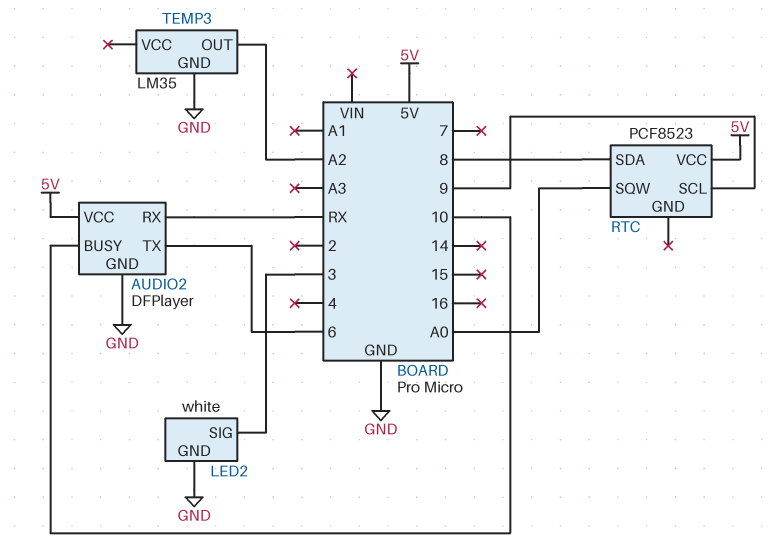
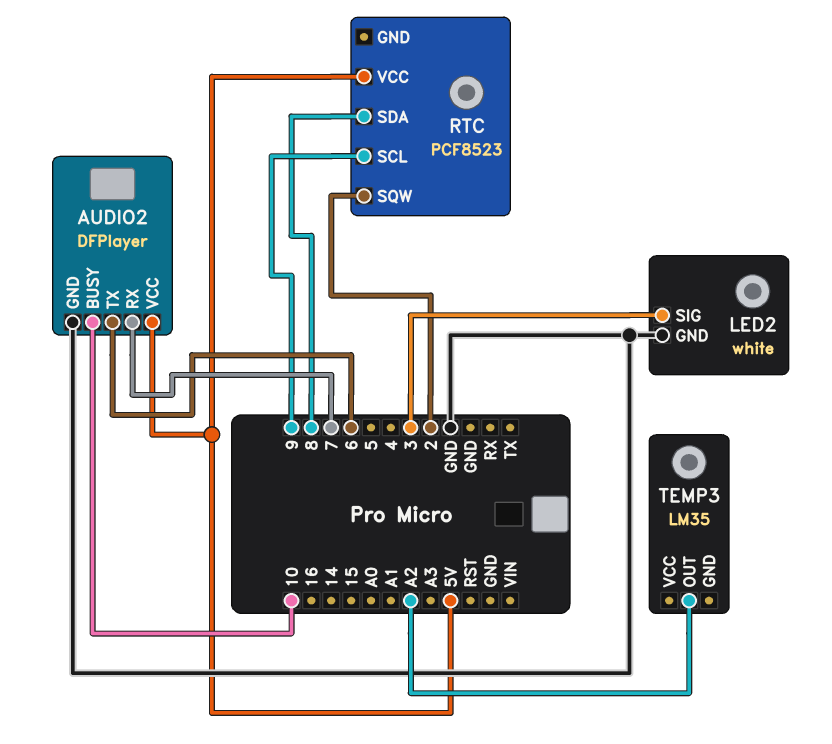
AUDIO2 pin RX: RX -> 7
RTC pin SQW: A0 -> 2
TEMP3 pin GND: GND -> none

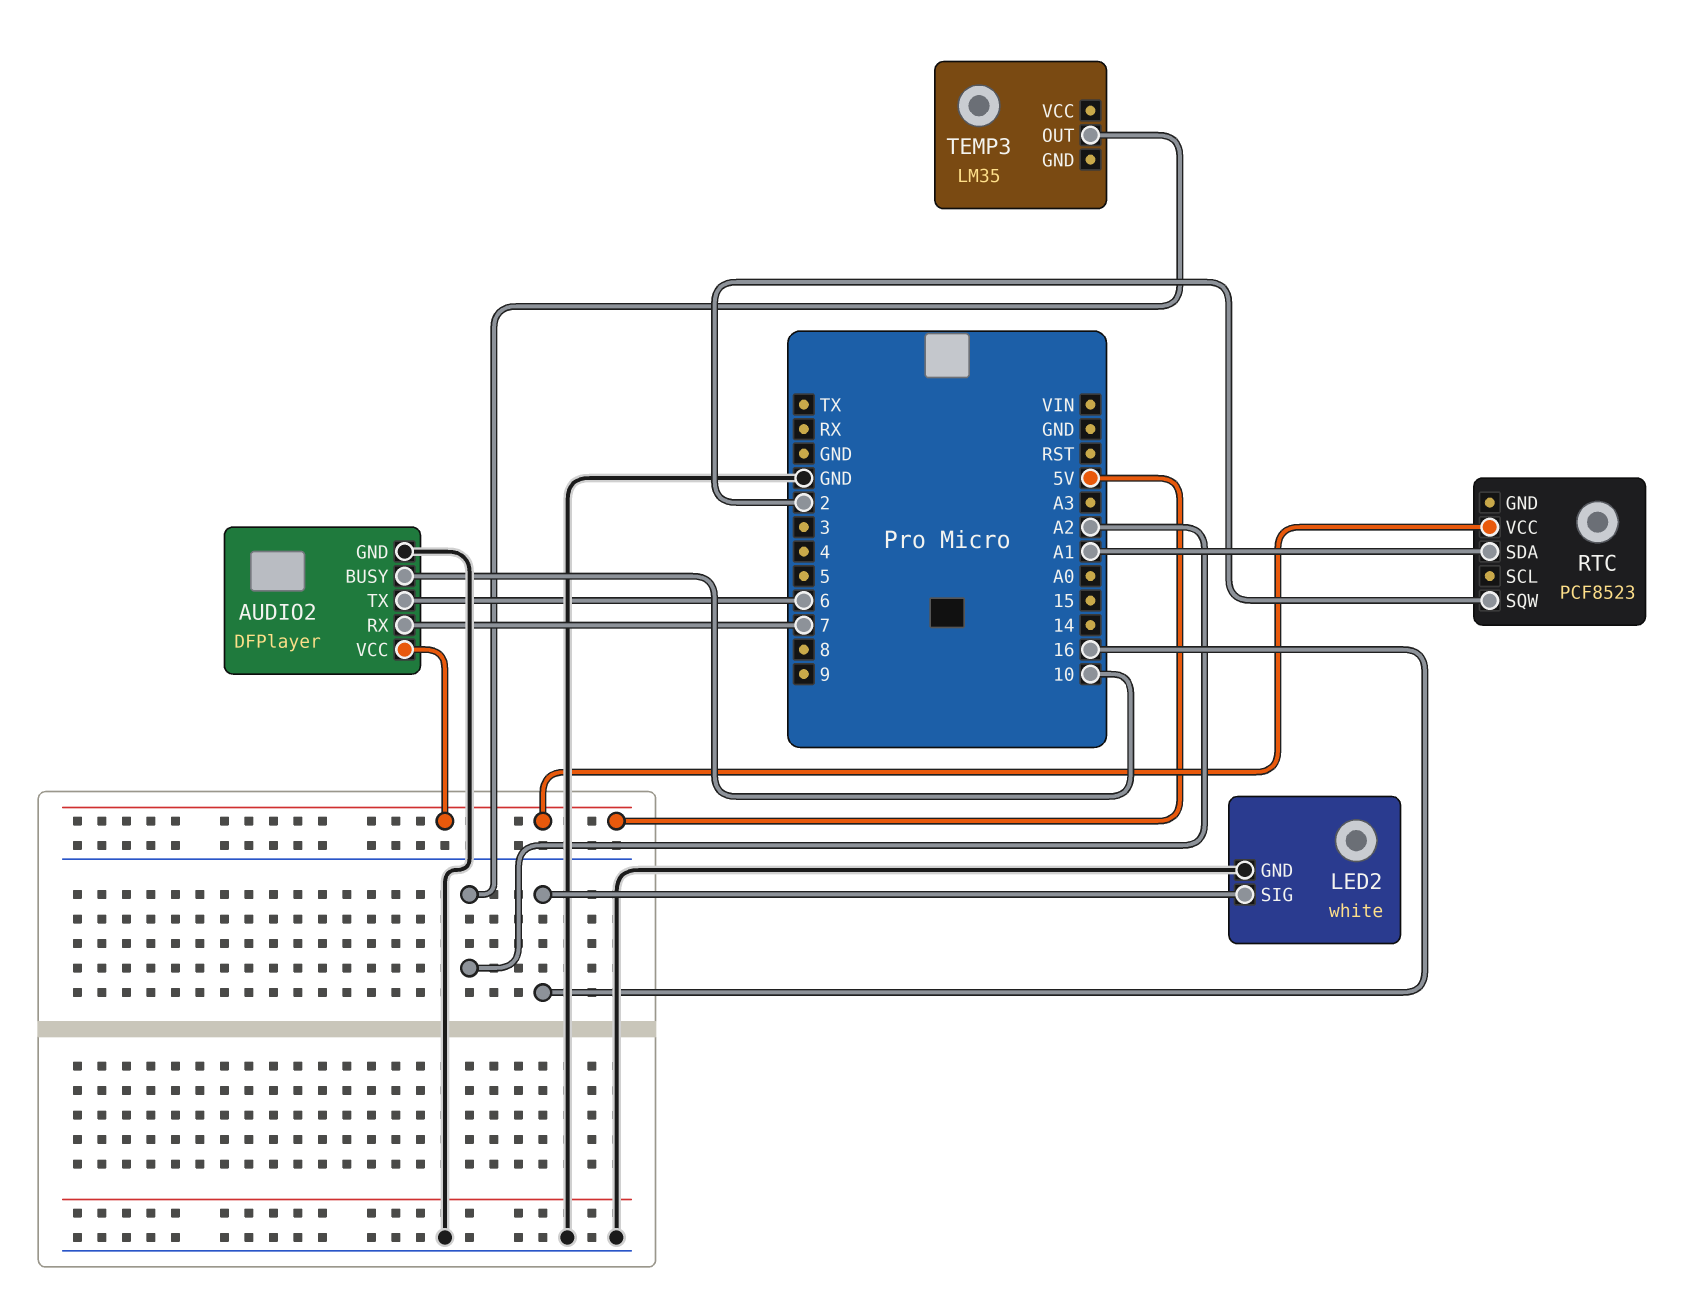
LED2 pin SIG: 3 -> 16
RTC pin SCL: 9 -> none
RTC pin SDA: 8 -> A1

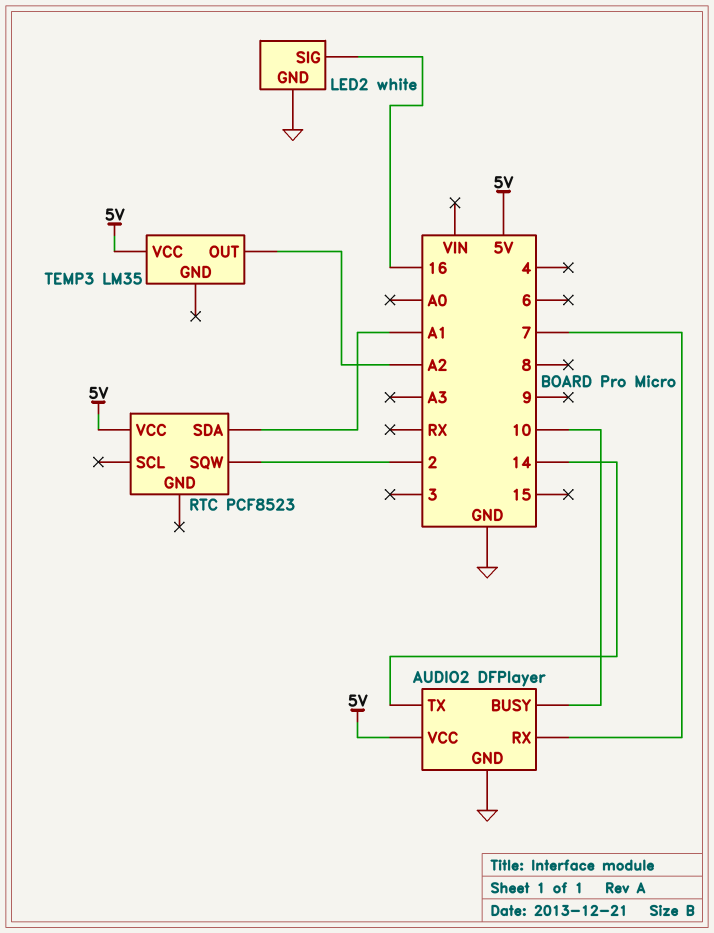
AUDIO2 pin TX: 6 -> 14
TEMP3 pin VCC: none -> 5V

